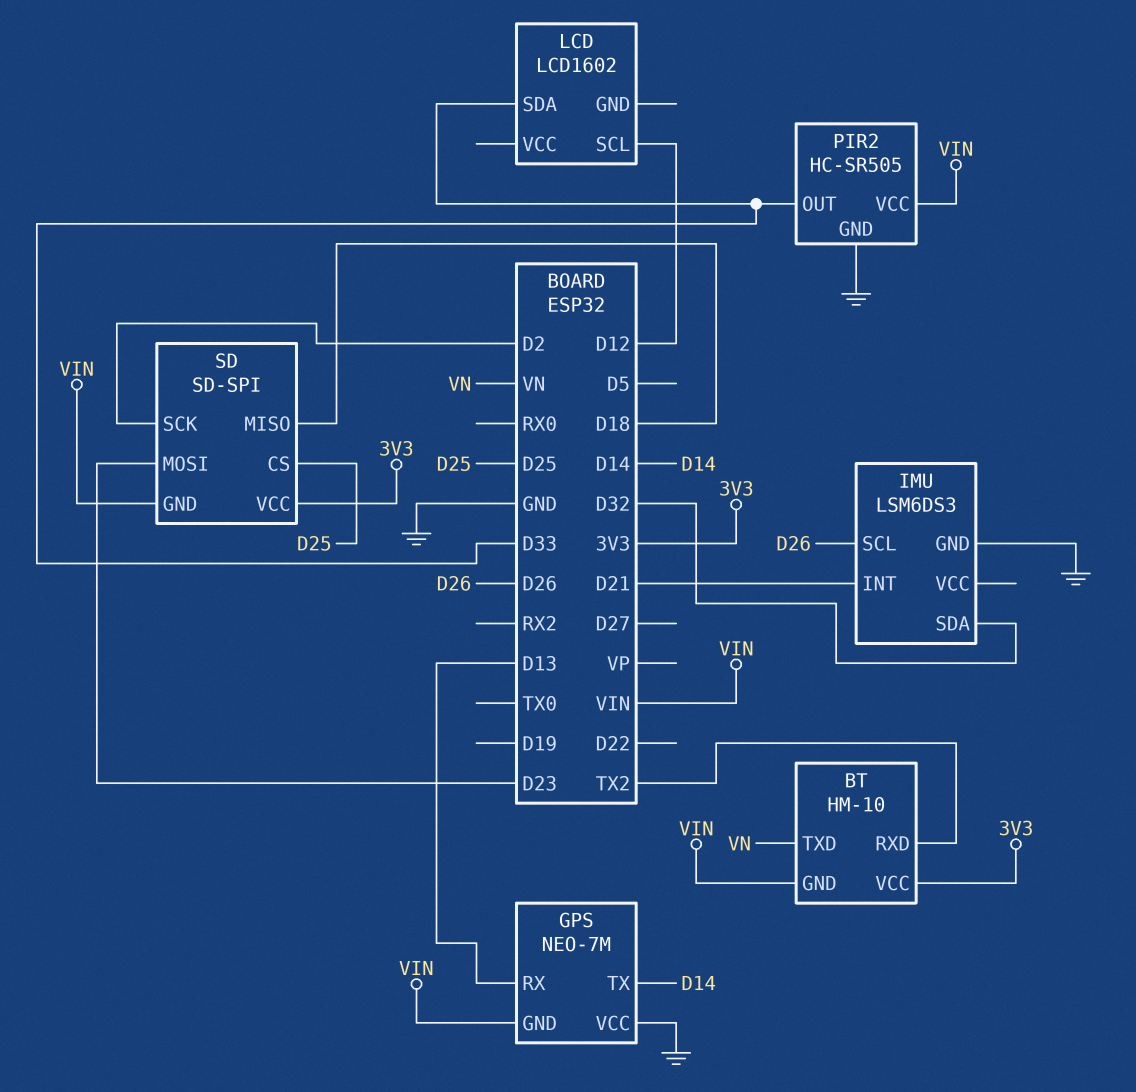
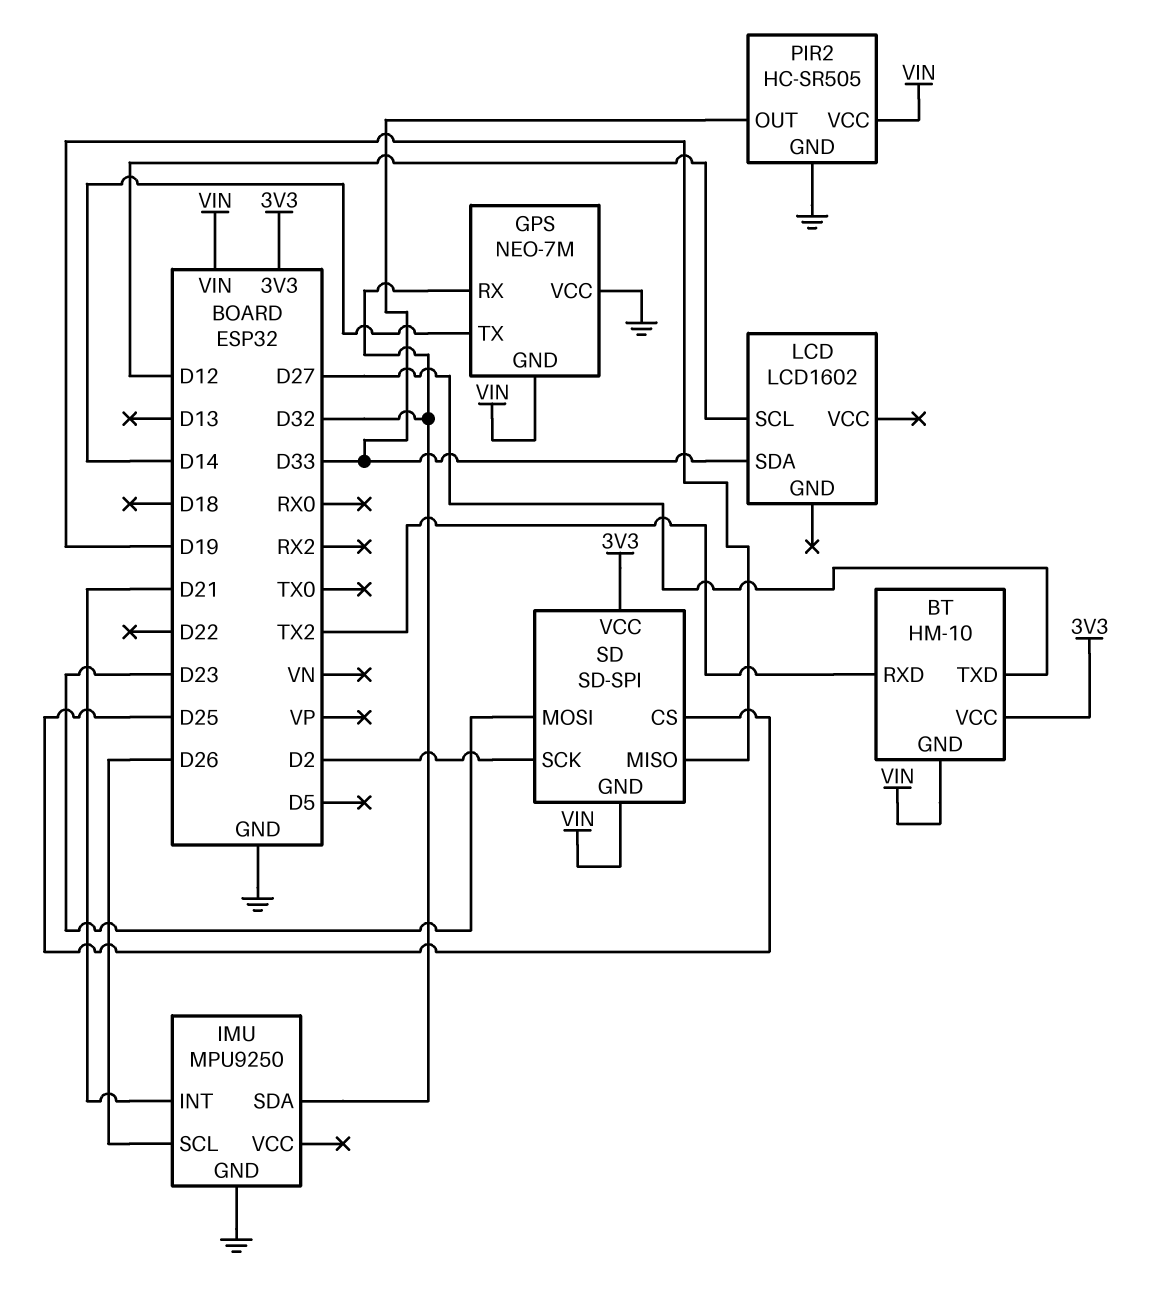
BT pin TXD: VN -> D27
GPS pin RX: D13 -> D32
IMU: LSM6DS3 -> MPU9250
SD pin MISO: D18 -> D19

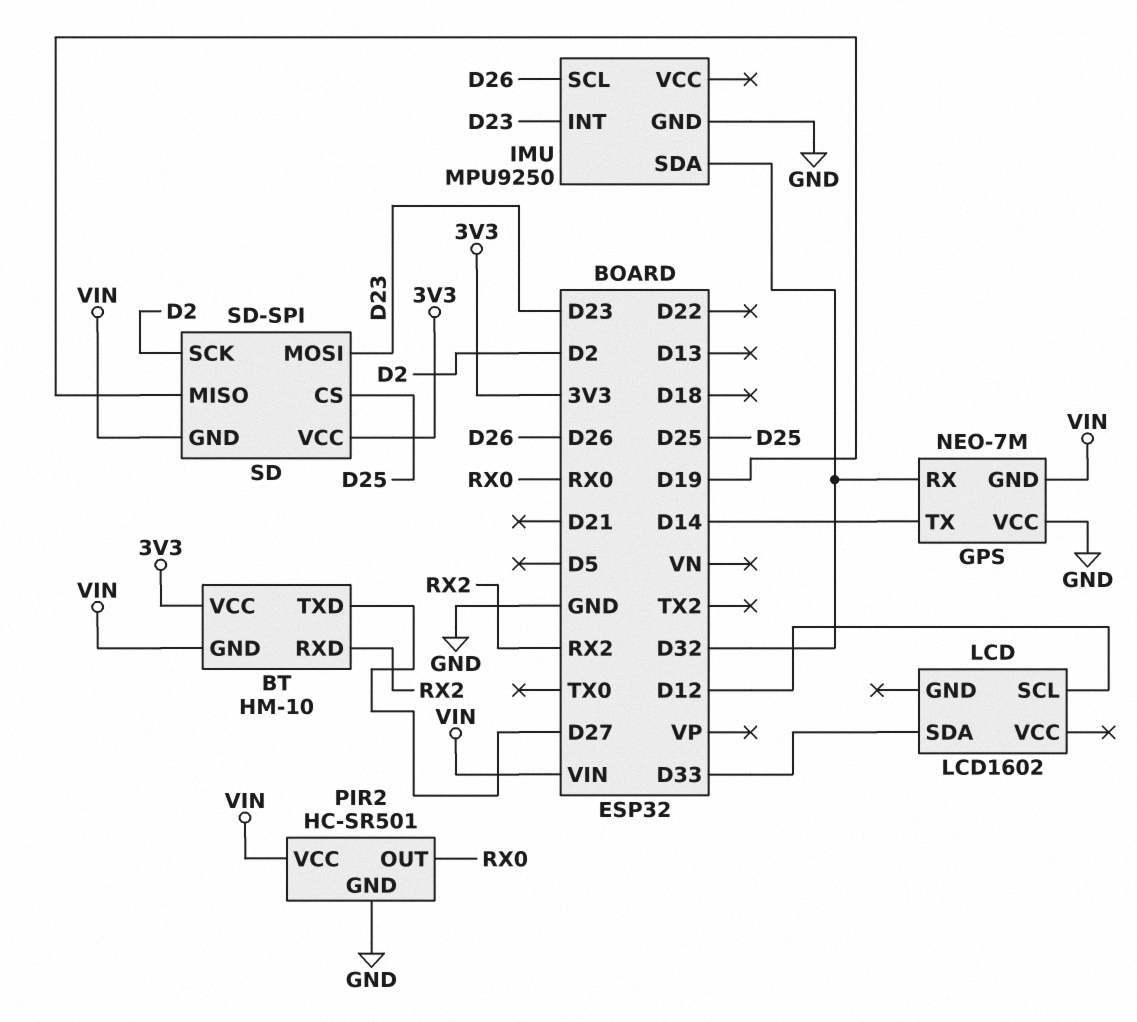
BT pin RXD: TX2 -> RX2
IMU pin INT: D21 -> D23
PIR2: HC-SR505 -> HC-SR501
PIR2 pin OUT: D33 -> RX0

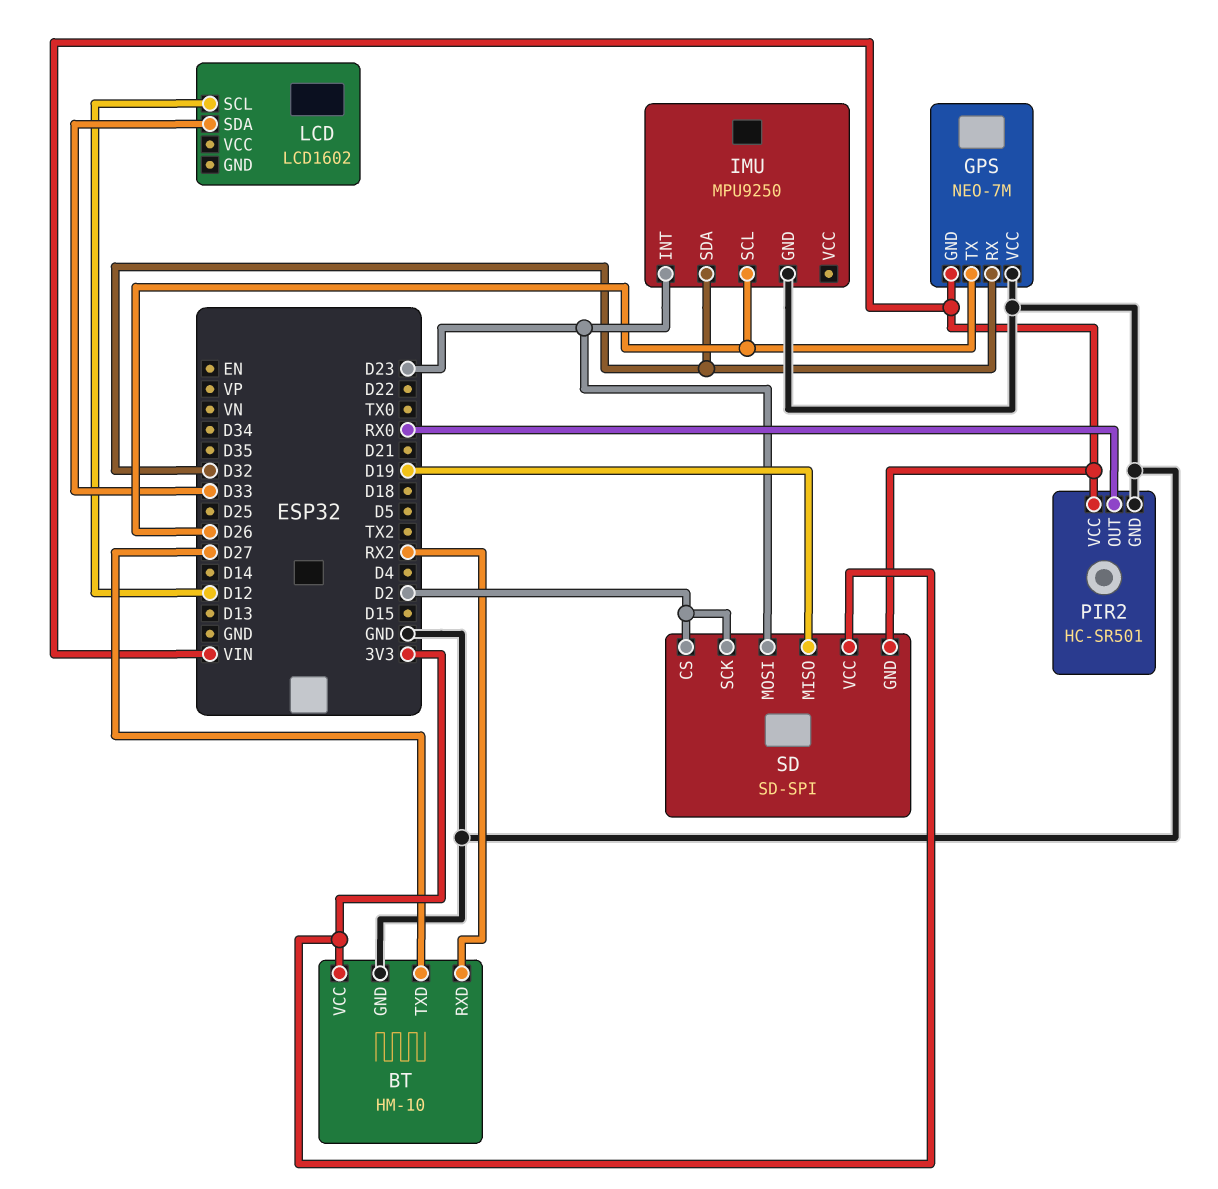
BT pin GND: VIN -> GND
GPS pin TX: D14 -> D26
SD pin CS: D25 -> D2

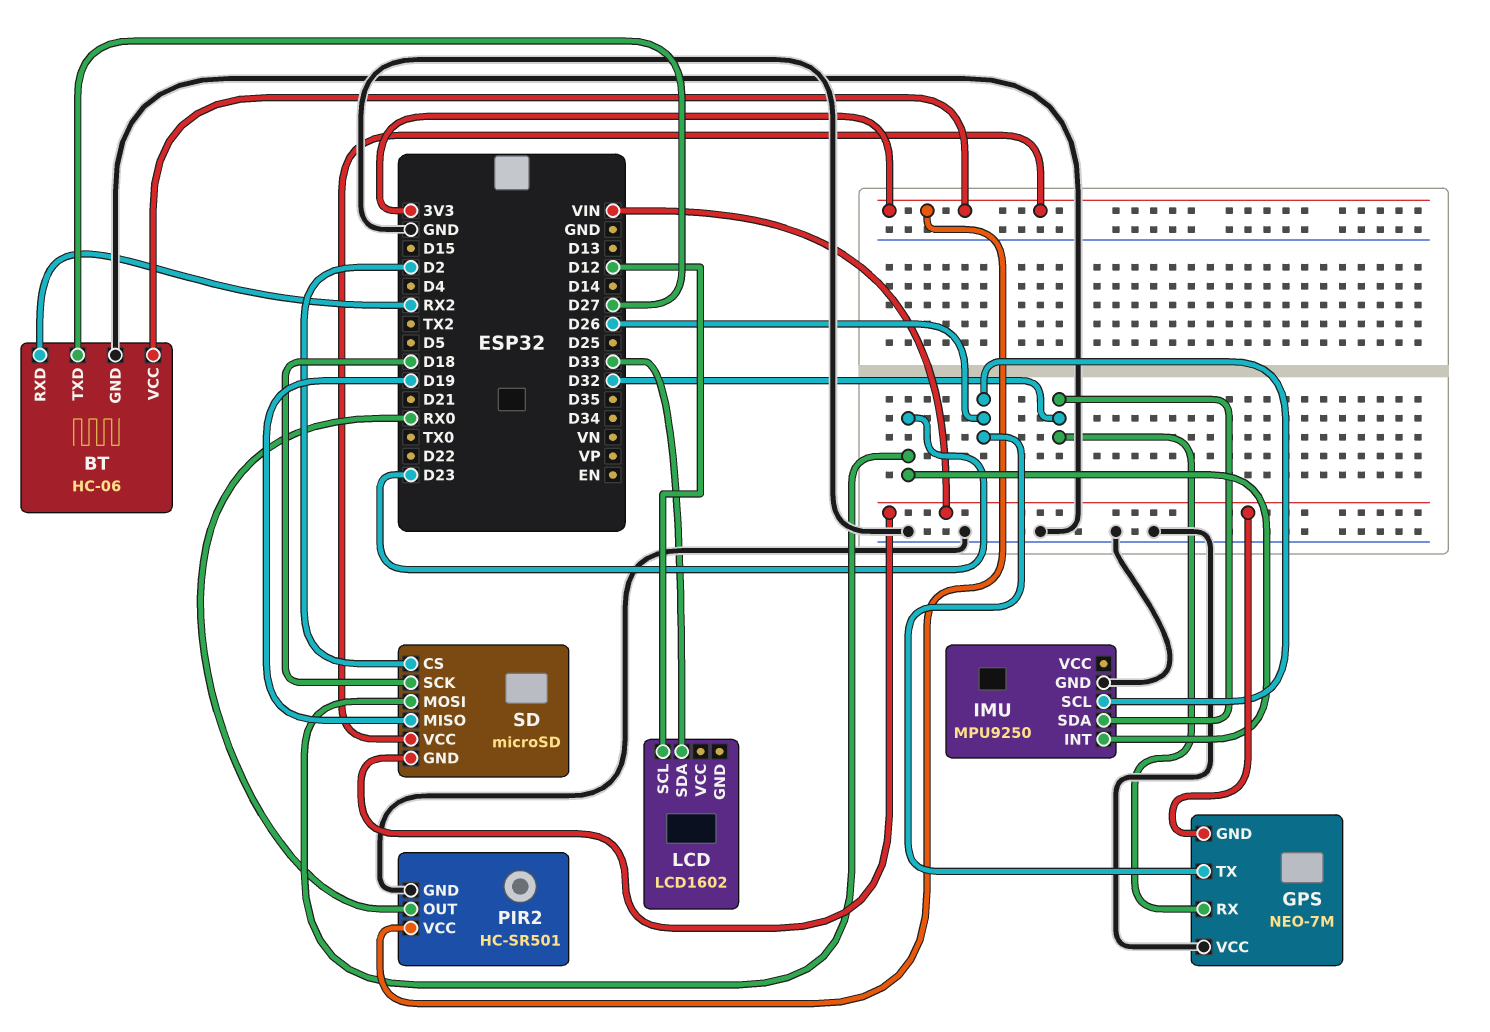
BT: HM-10 -> HC-06
PIR2 pin VCC: VIN -> 3V3
SD: SD-SPI -> microSD
SD pin SCK: D2 -> D18

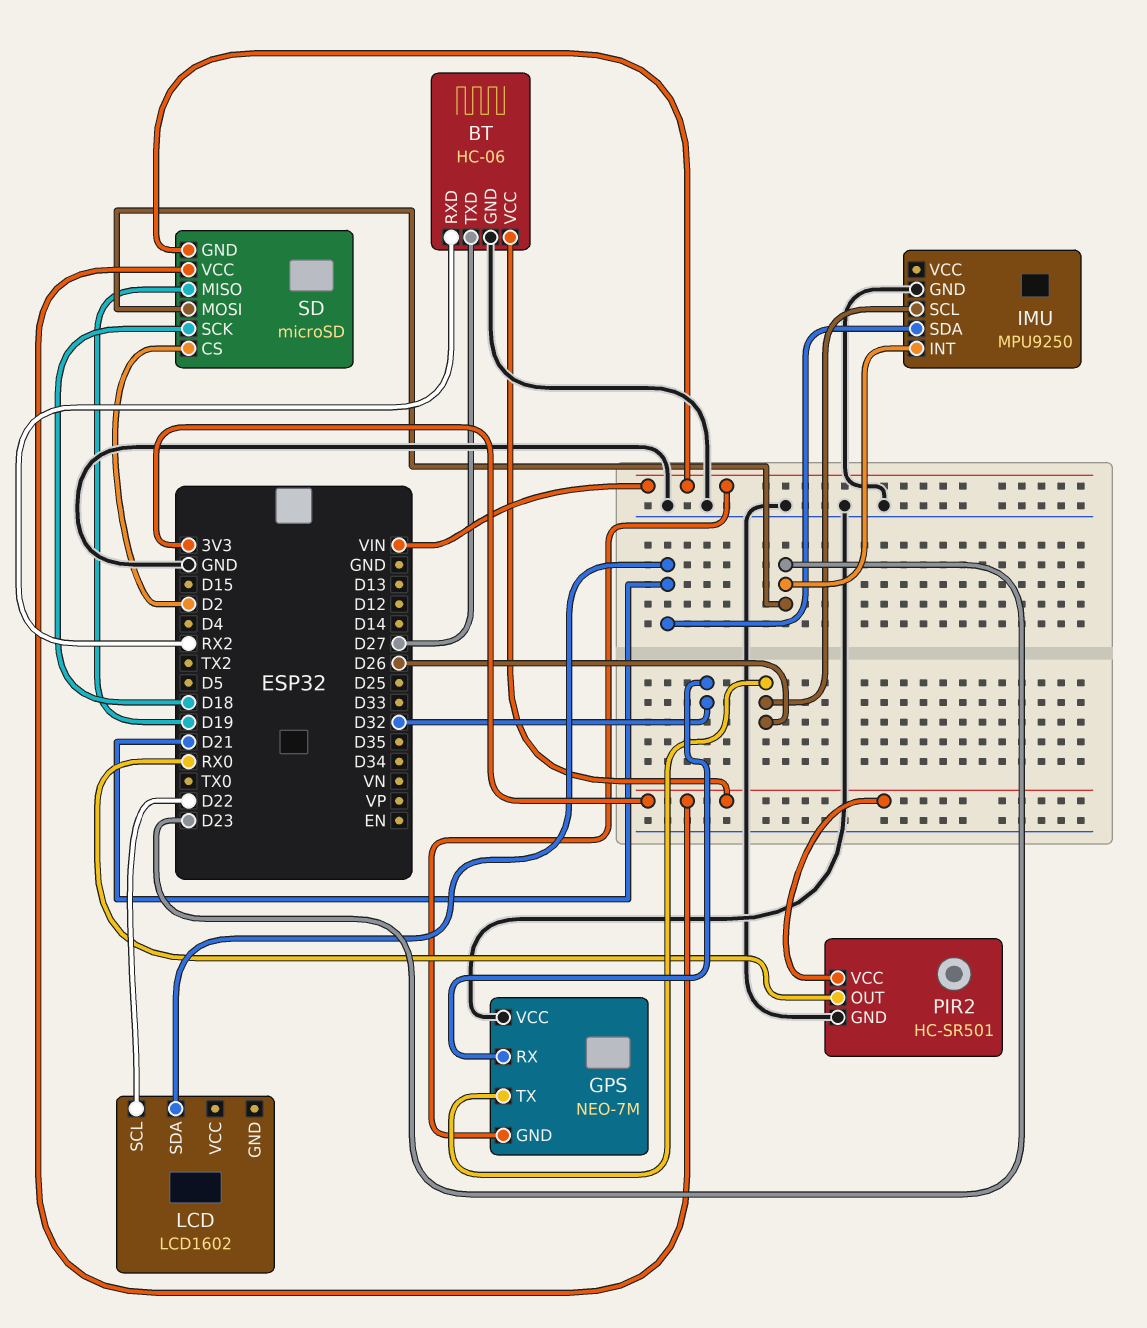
IMU pin SDA: D32 -> D21
LCD pin SCL: D12 -> D22
LCD pin SDA: D33 -> D21

